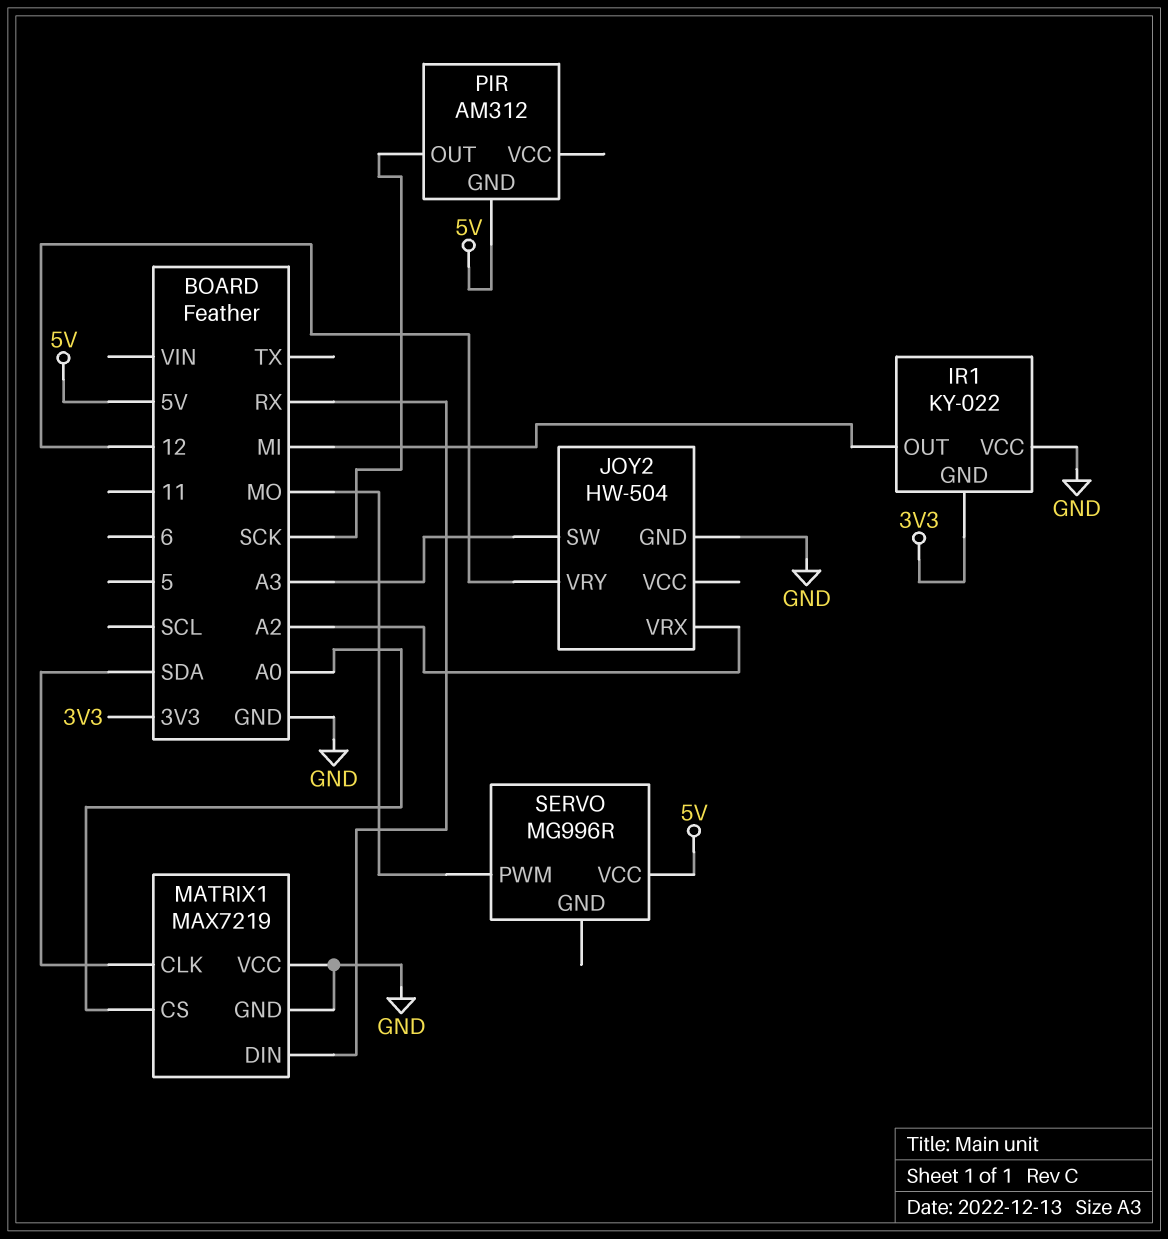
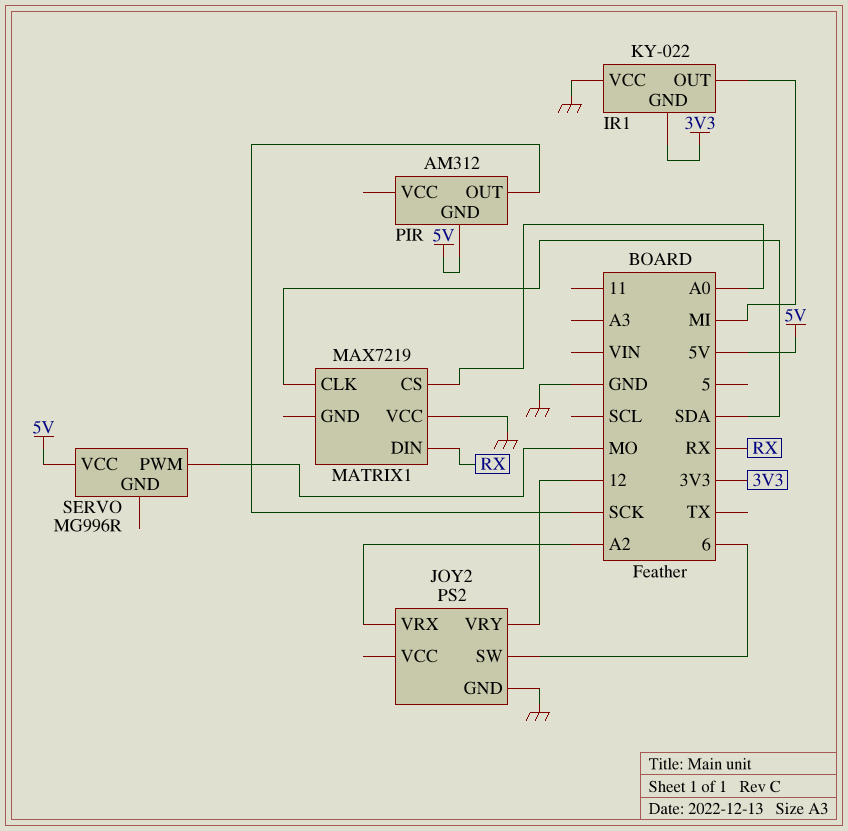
JOY2: HW-504 -> PS2
JOY2 pin SW: A3 -> 6
MATRIX1 pin GND: GND -> none

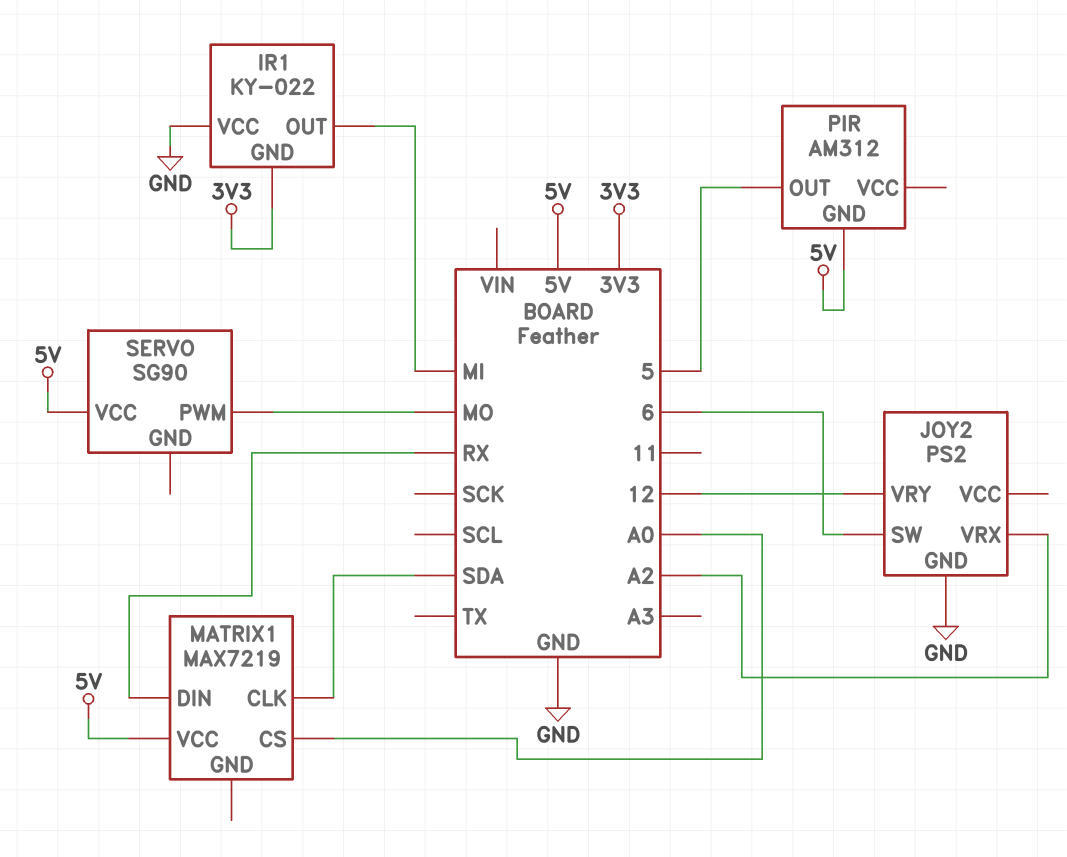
MATRIX1 pin VCC: GND -> 5V
PIR pin OUT: SCK -> 5
SERVO: MG996R -> SG90

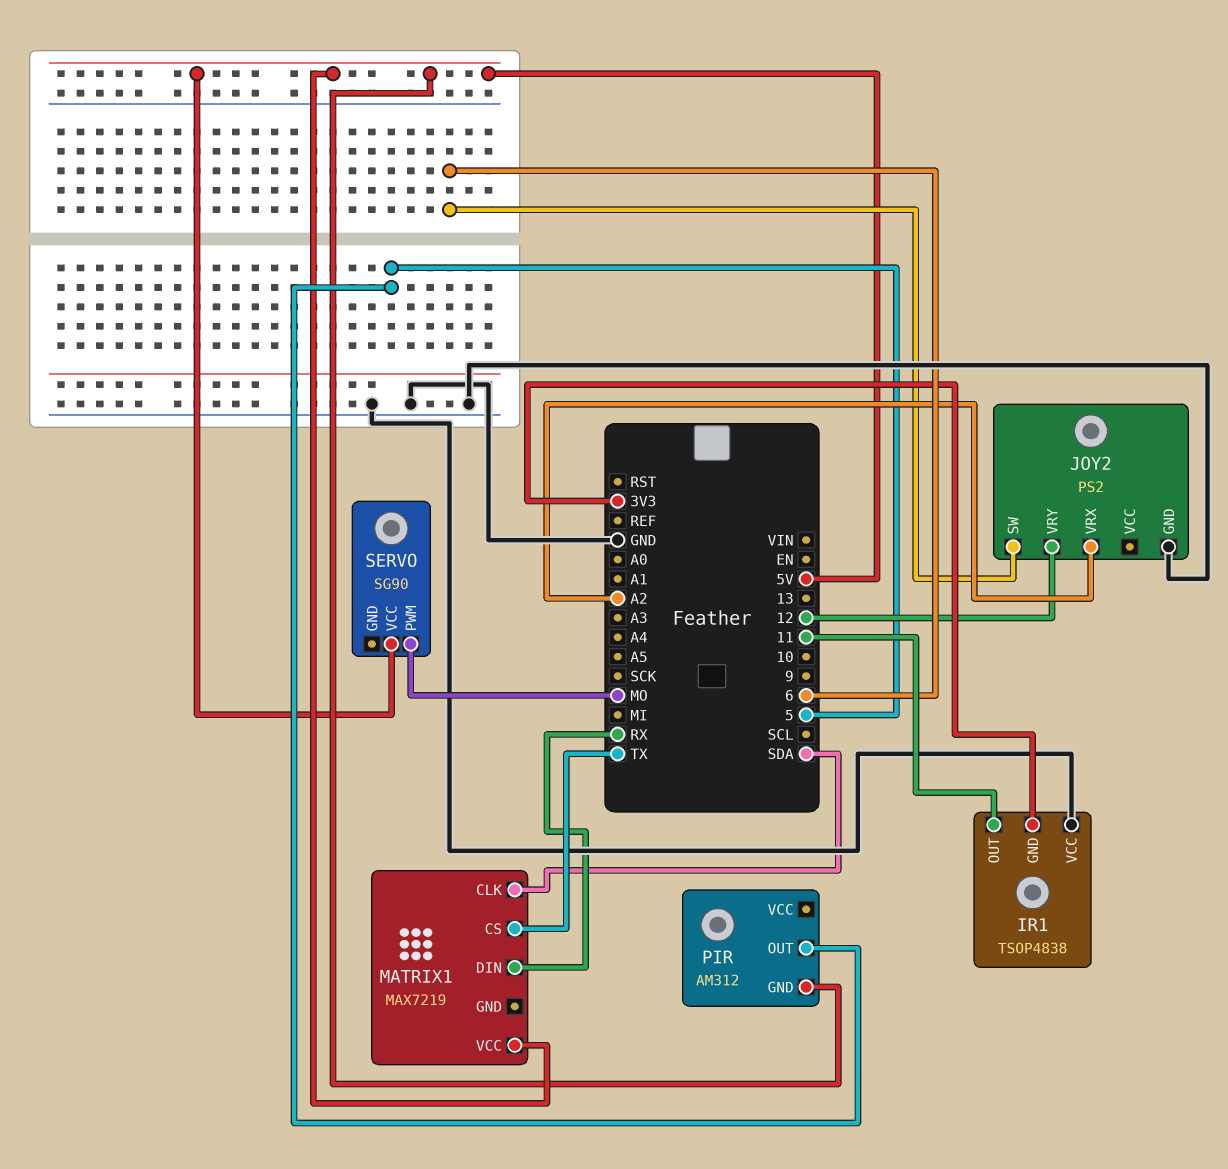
IR1: KY-022 -> TSOP4838
IR1 pin OUT: MI -> 11
MATRIX1 pin CS: A0 -> TX

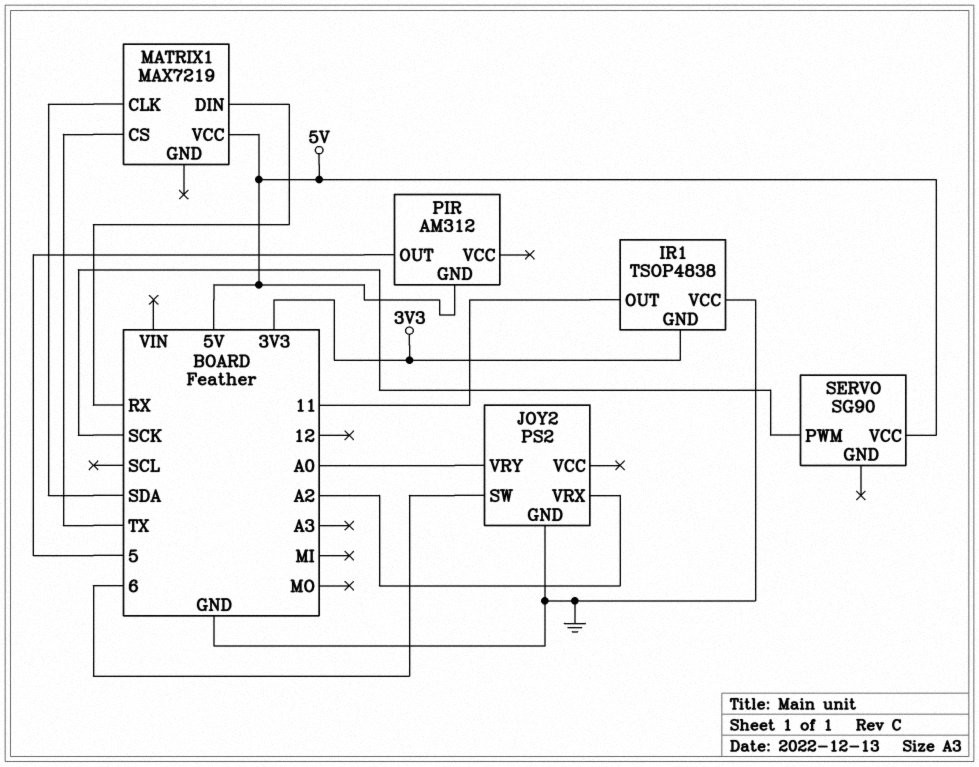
JOY2 pin VRY: 12 -> A0
SERVO pin PWM: MO -> SCK

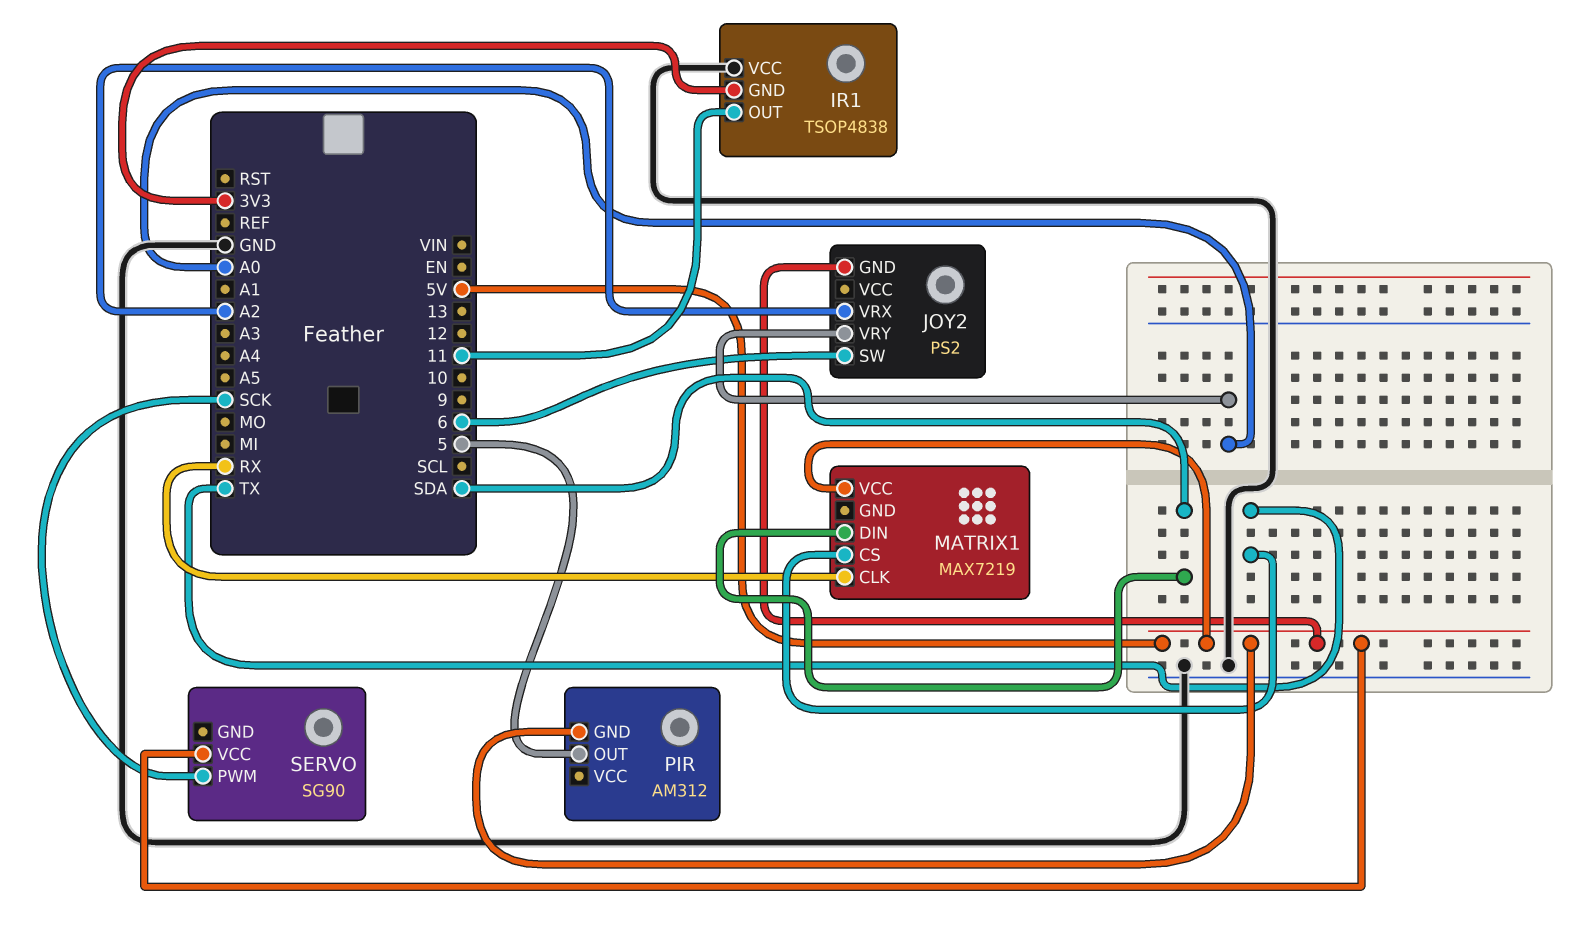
JOY2 pin GND: GND -> 5V
MATRIX1 pin CLK: SDA -> RX
MATRIX1 pin DIN: RX -> SDA

